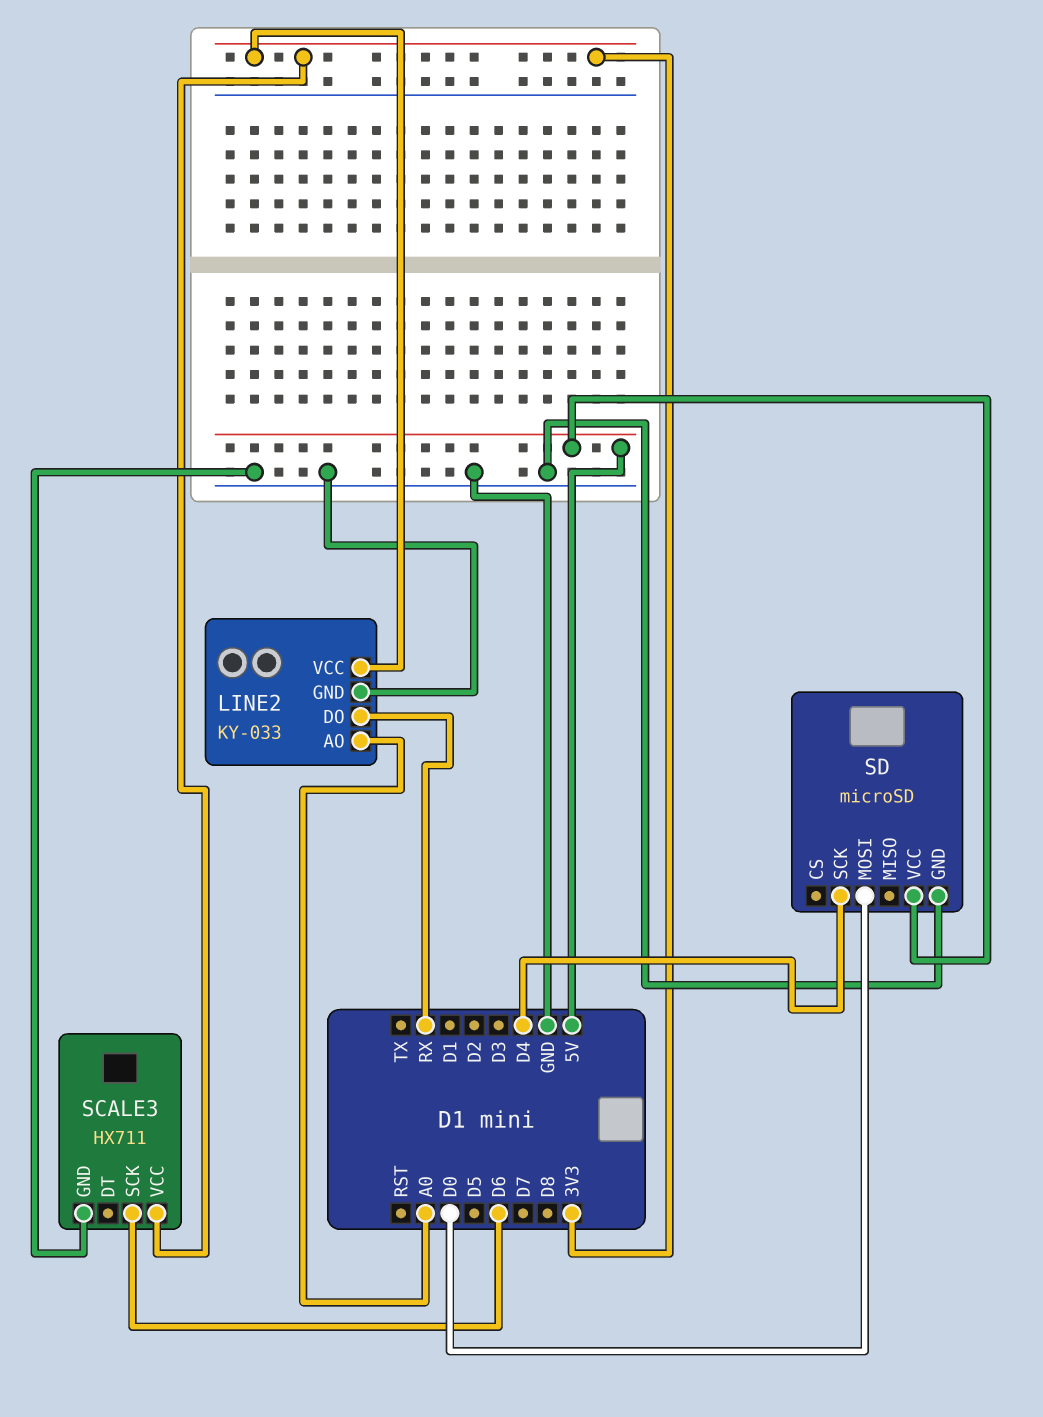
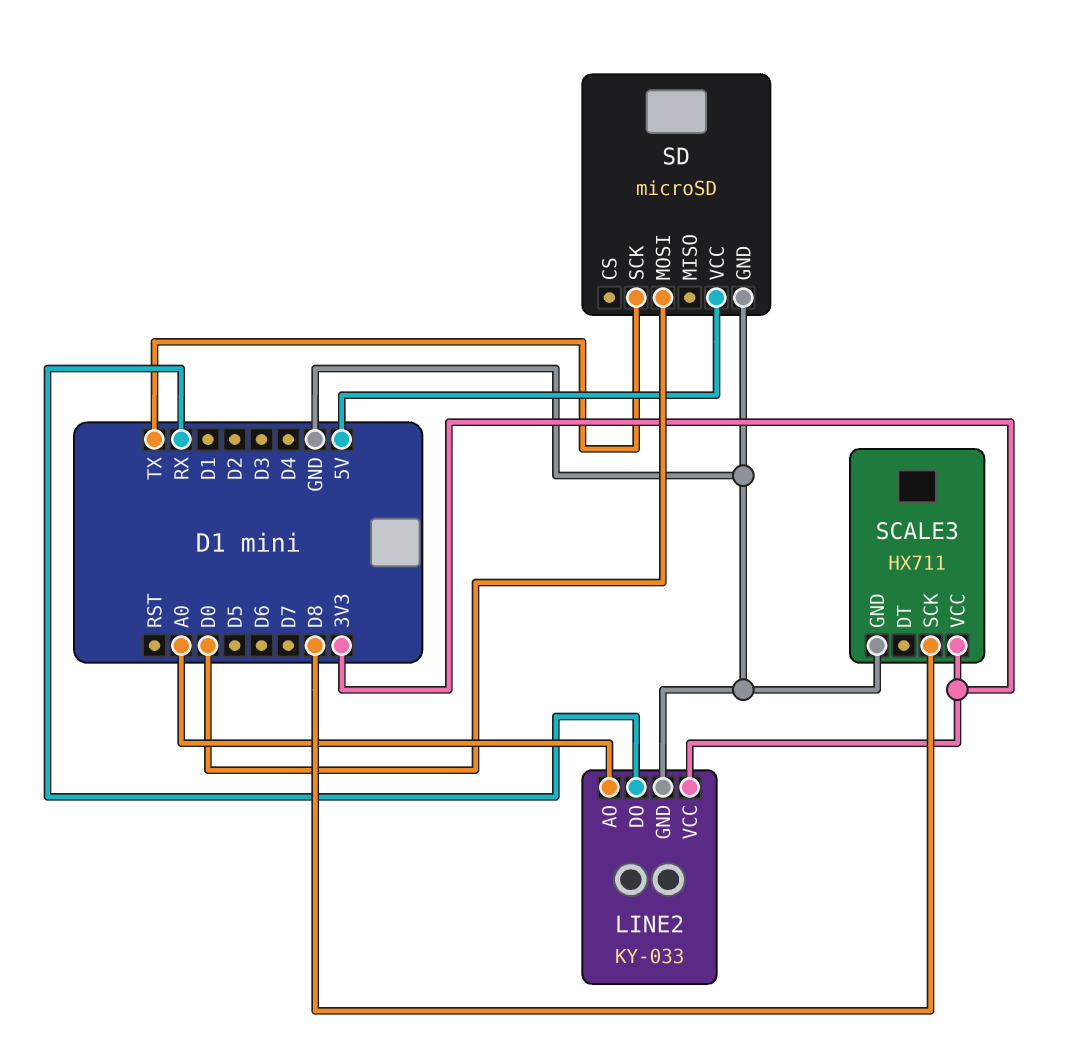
SCALE3 pin SCK: D6 -> D8
SD pin SCK: D4 -> TX

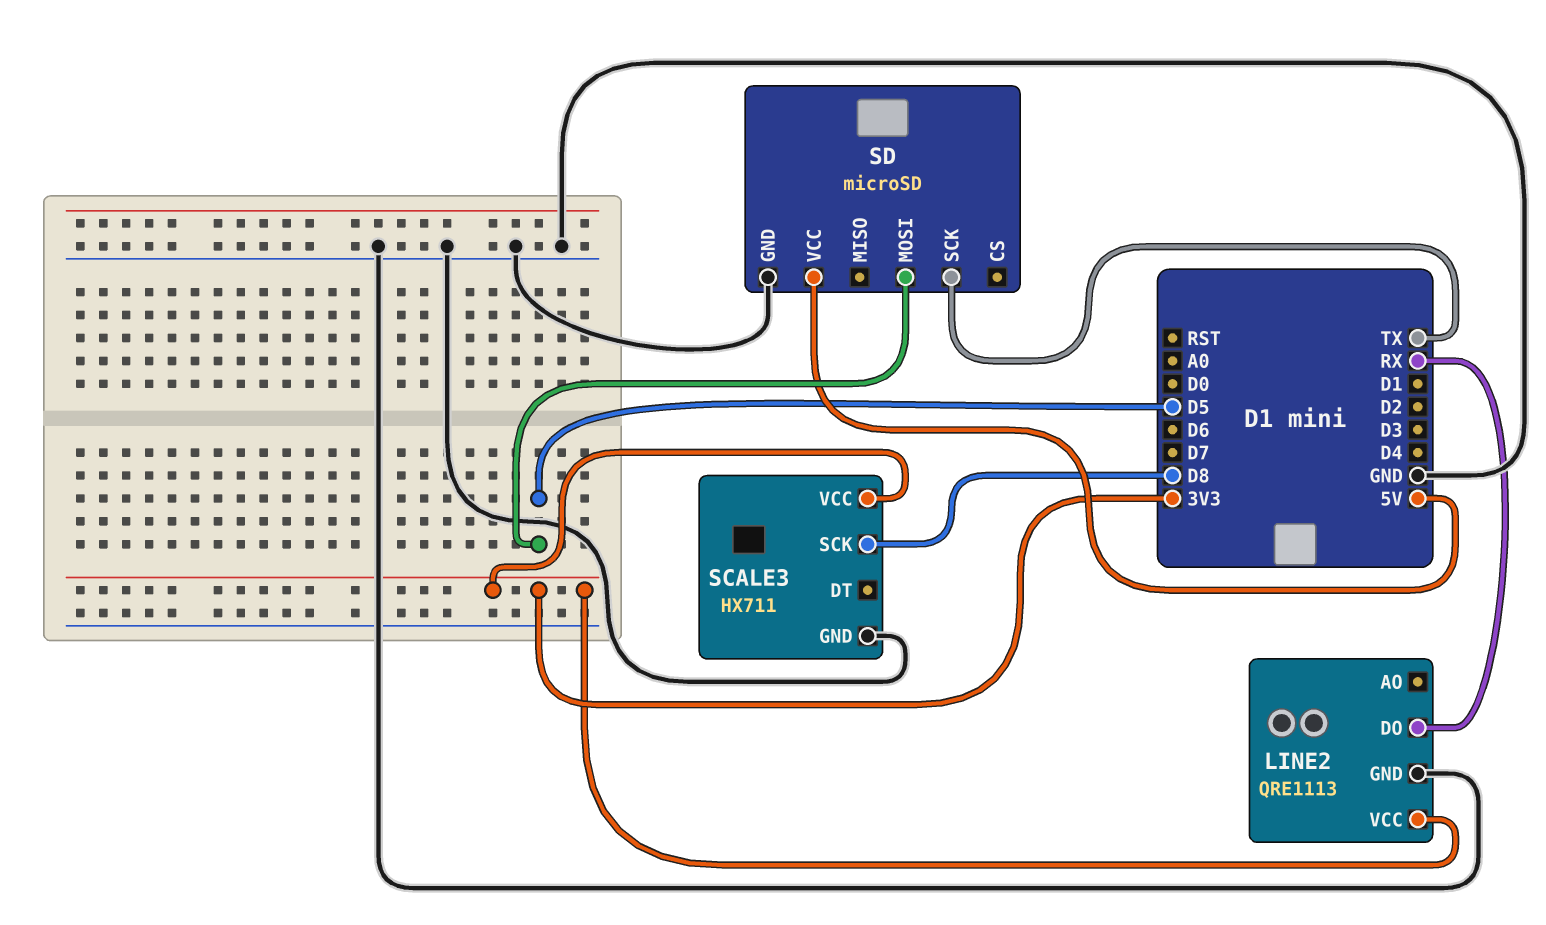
LINE2: KY-033 -> QRE1113
LINE2 pin AO: A0 -> none
SD pin MOSI: D0 -> D5

